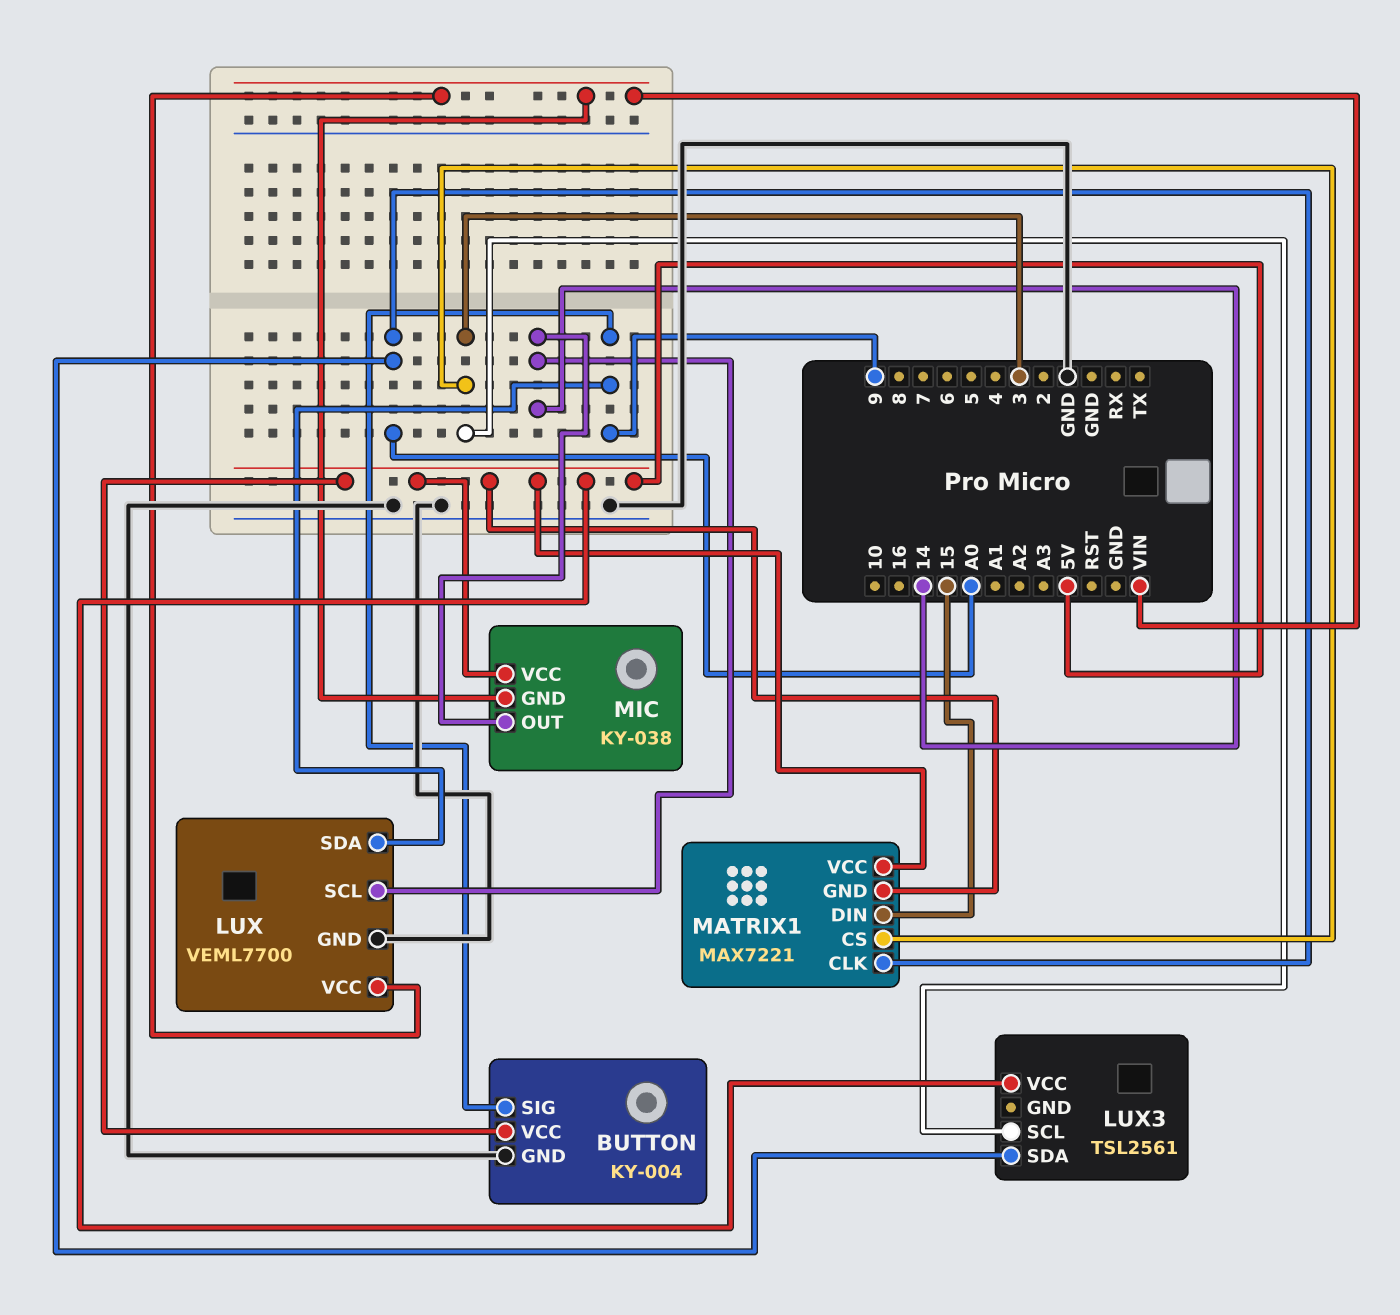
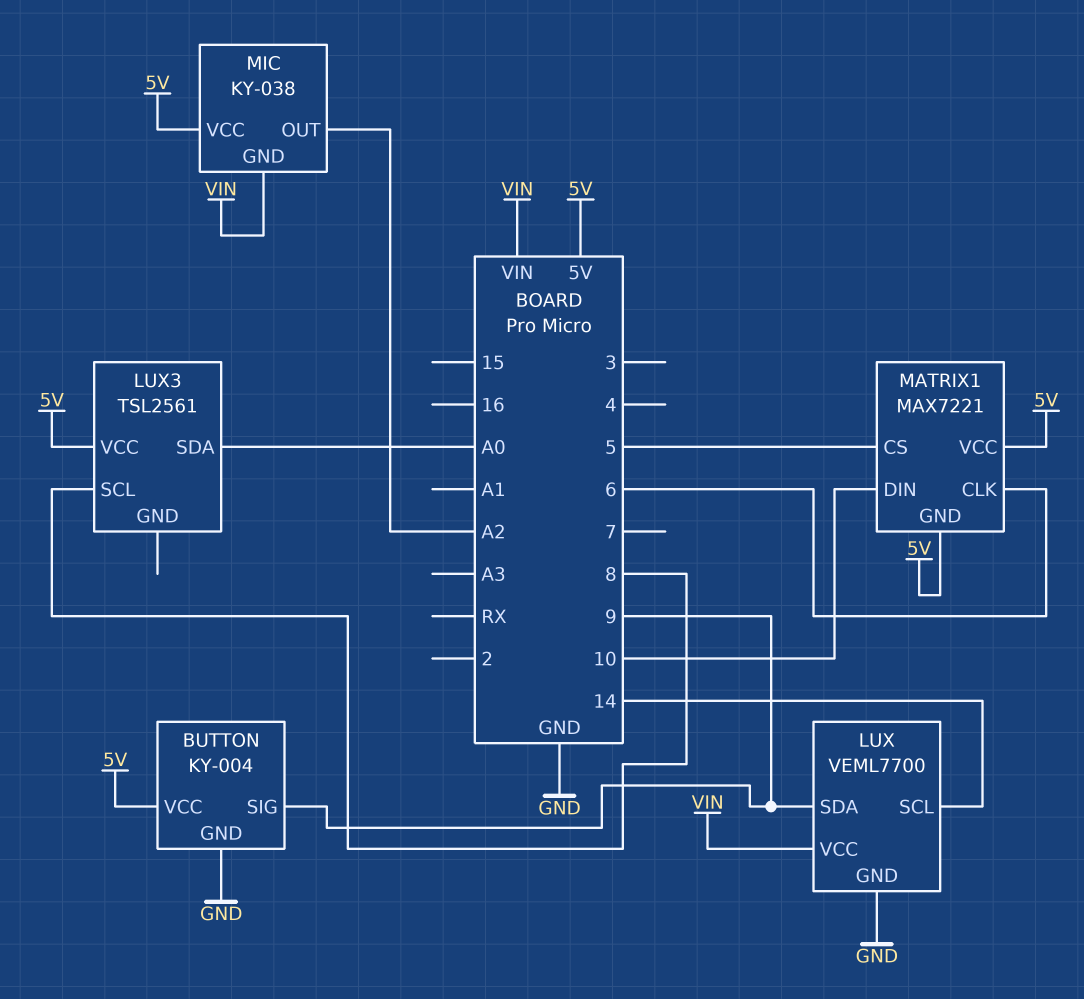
LUX3 pin SCL: 3 -> 8
MATRIX1 pin CLK: A0 -> 6
MATRIX1 pin CS: 3 -> 5
MATRIX1 pin DIN: 15 -> 10
MIC pin OUT: 14 -> A2

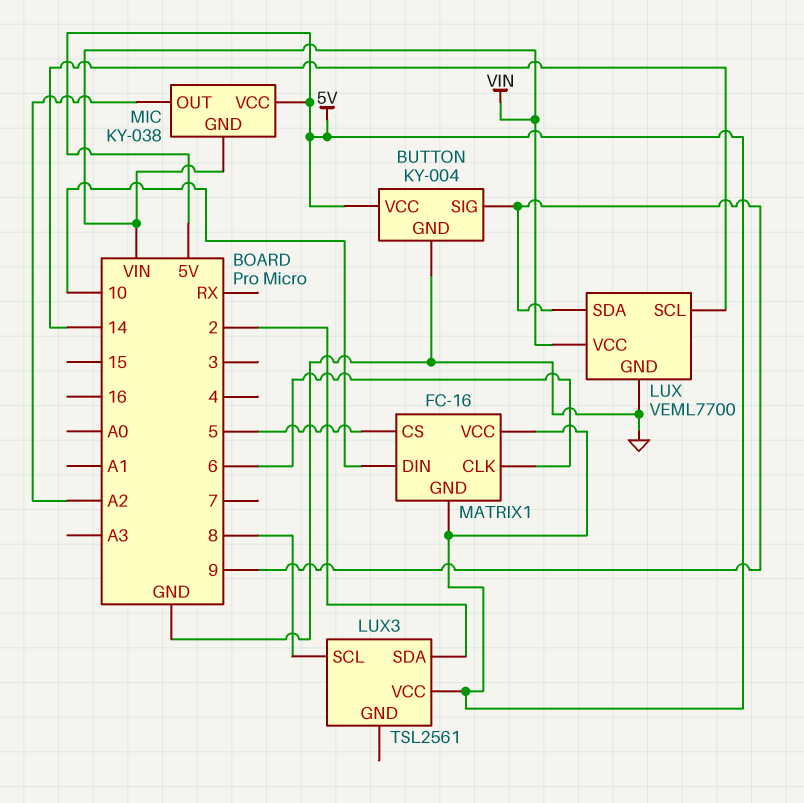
LUX3 pin SDA: A0 -> 2
MATRIX1: MAX7221 -> FC-16

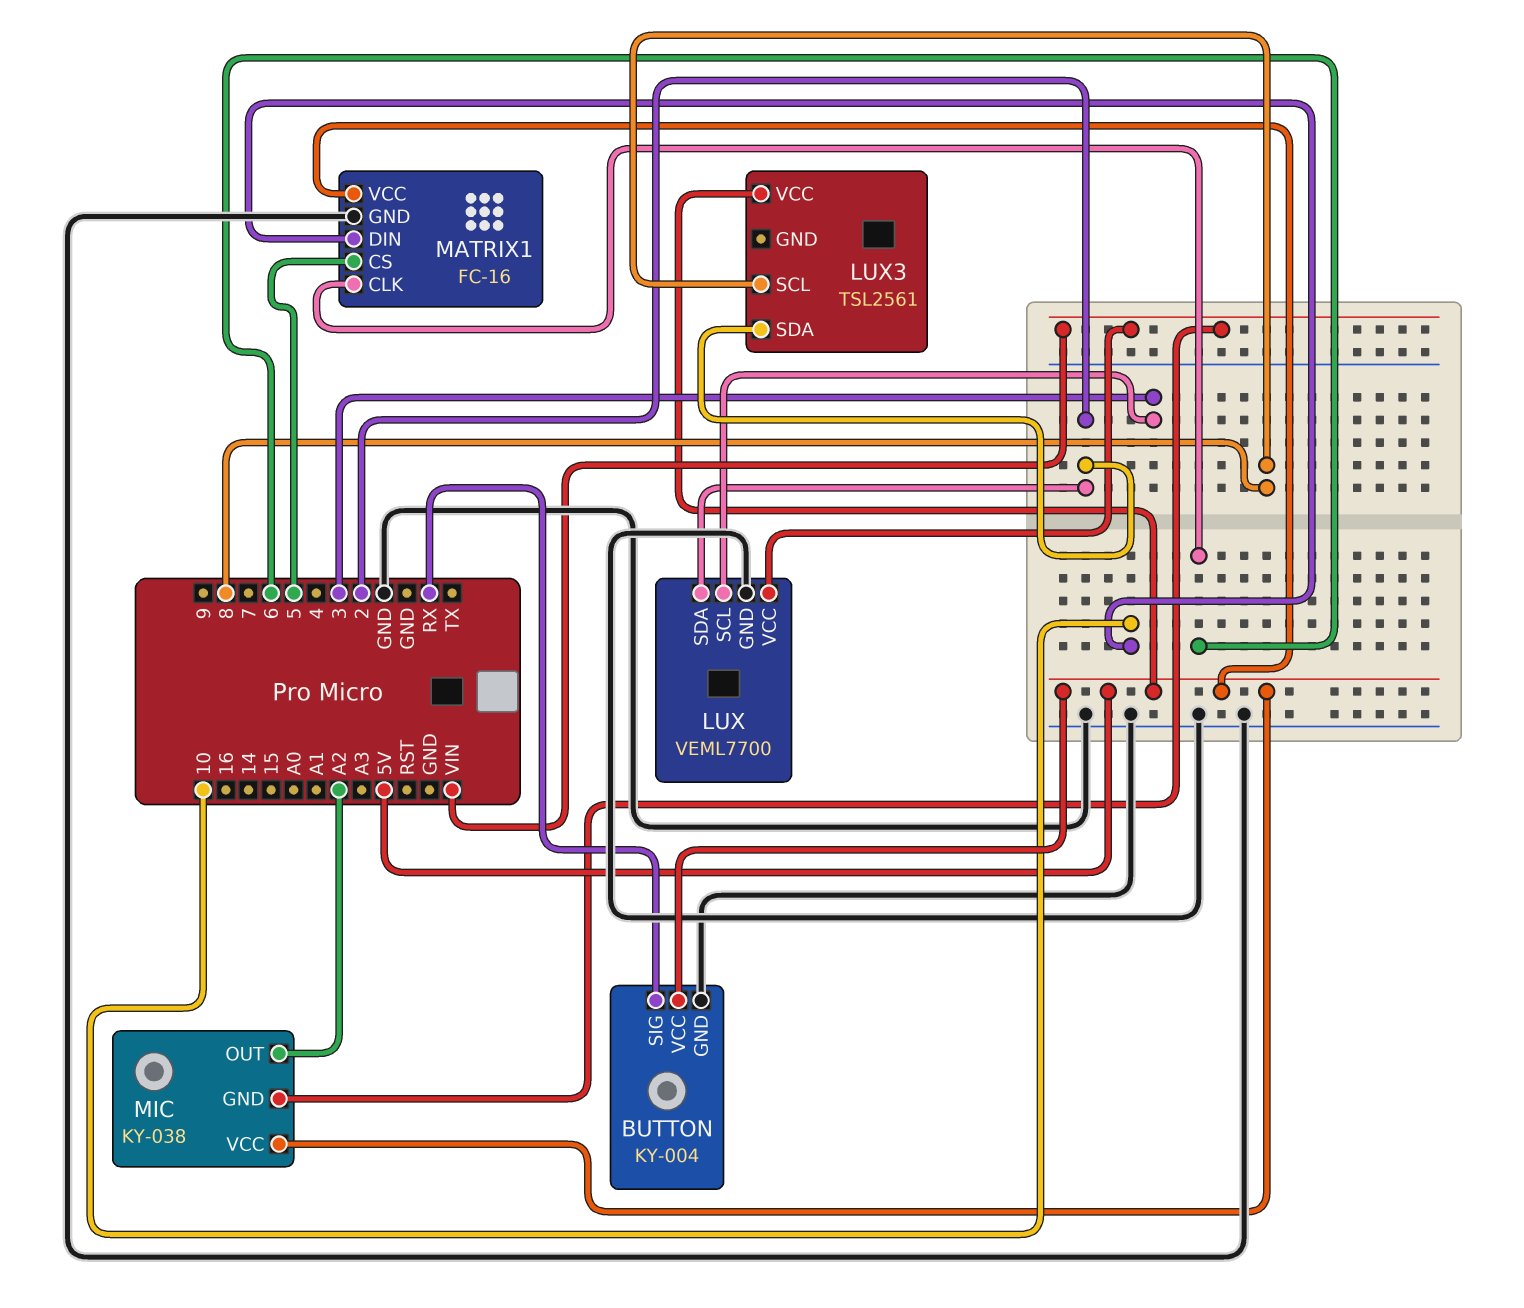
BUTTON pin SIG: 9 -> RX
LUX pin SCL: 14 -> 3
LUX pin SDA: 9 -> 2
MATRIX1 pin GND: 5V -> GND

